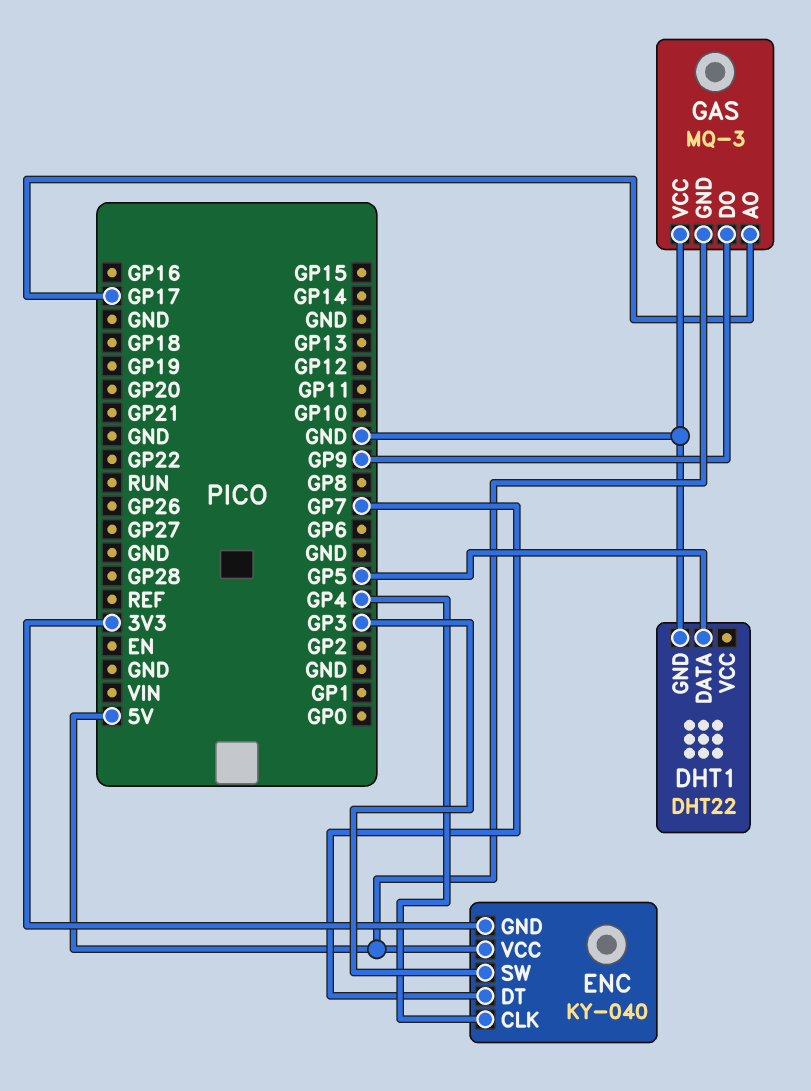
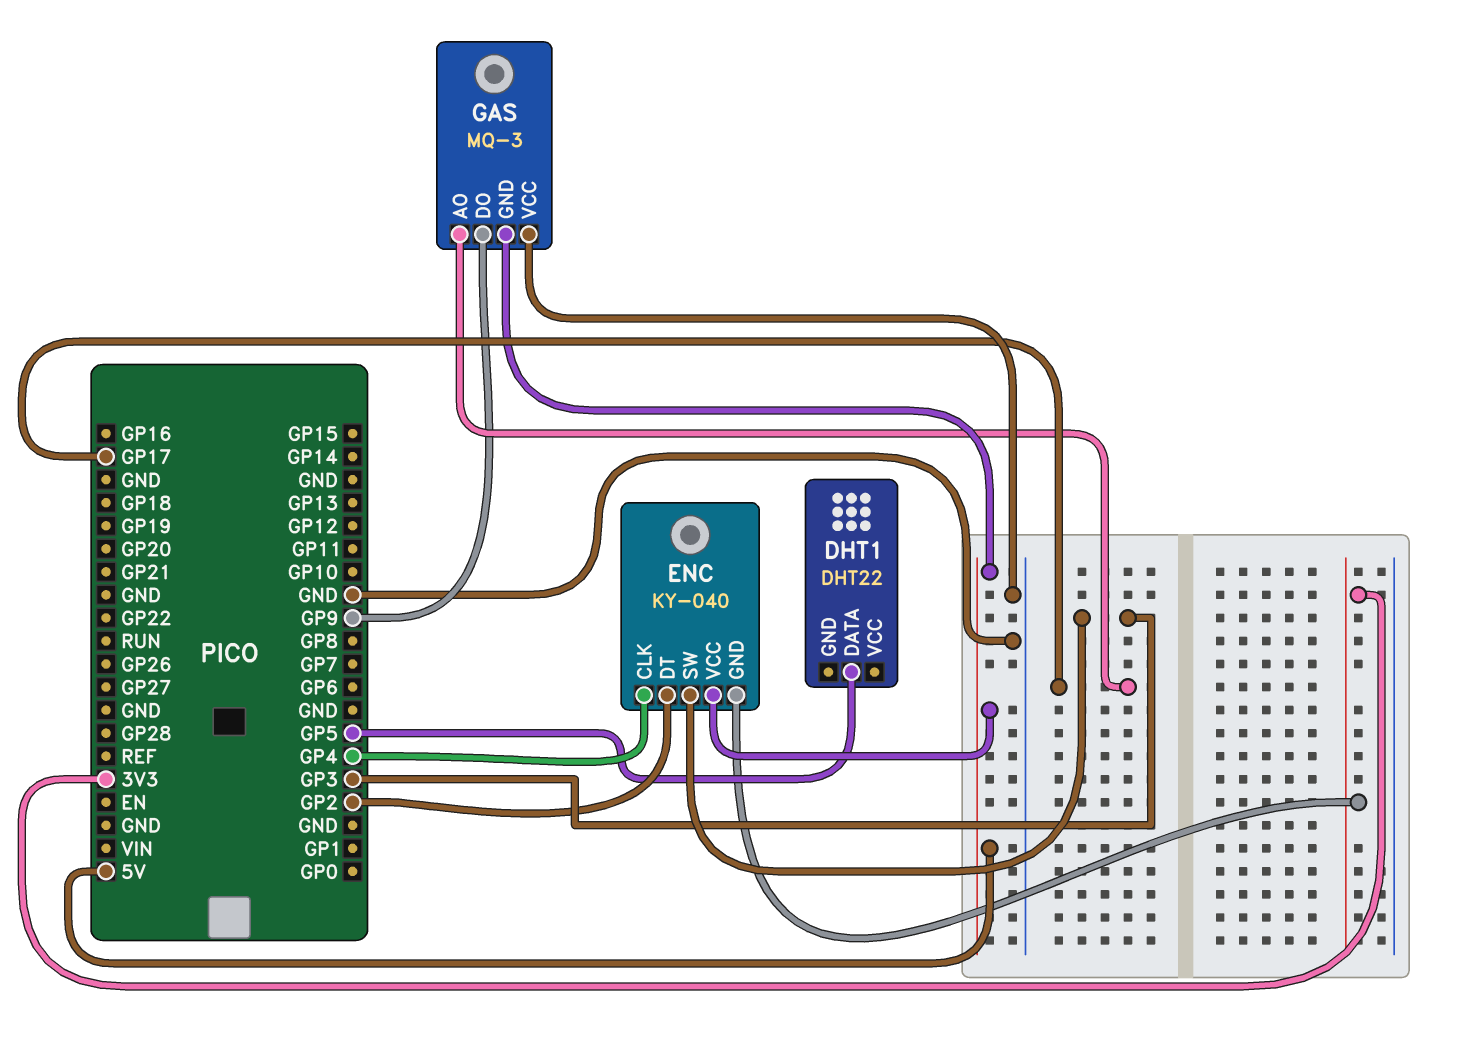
DHT1 pin GND: GND -> none
ENC pin DT: GP7 -> GP2

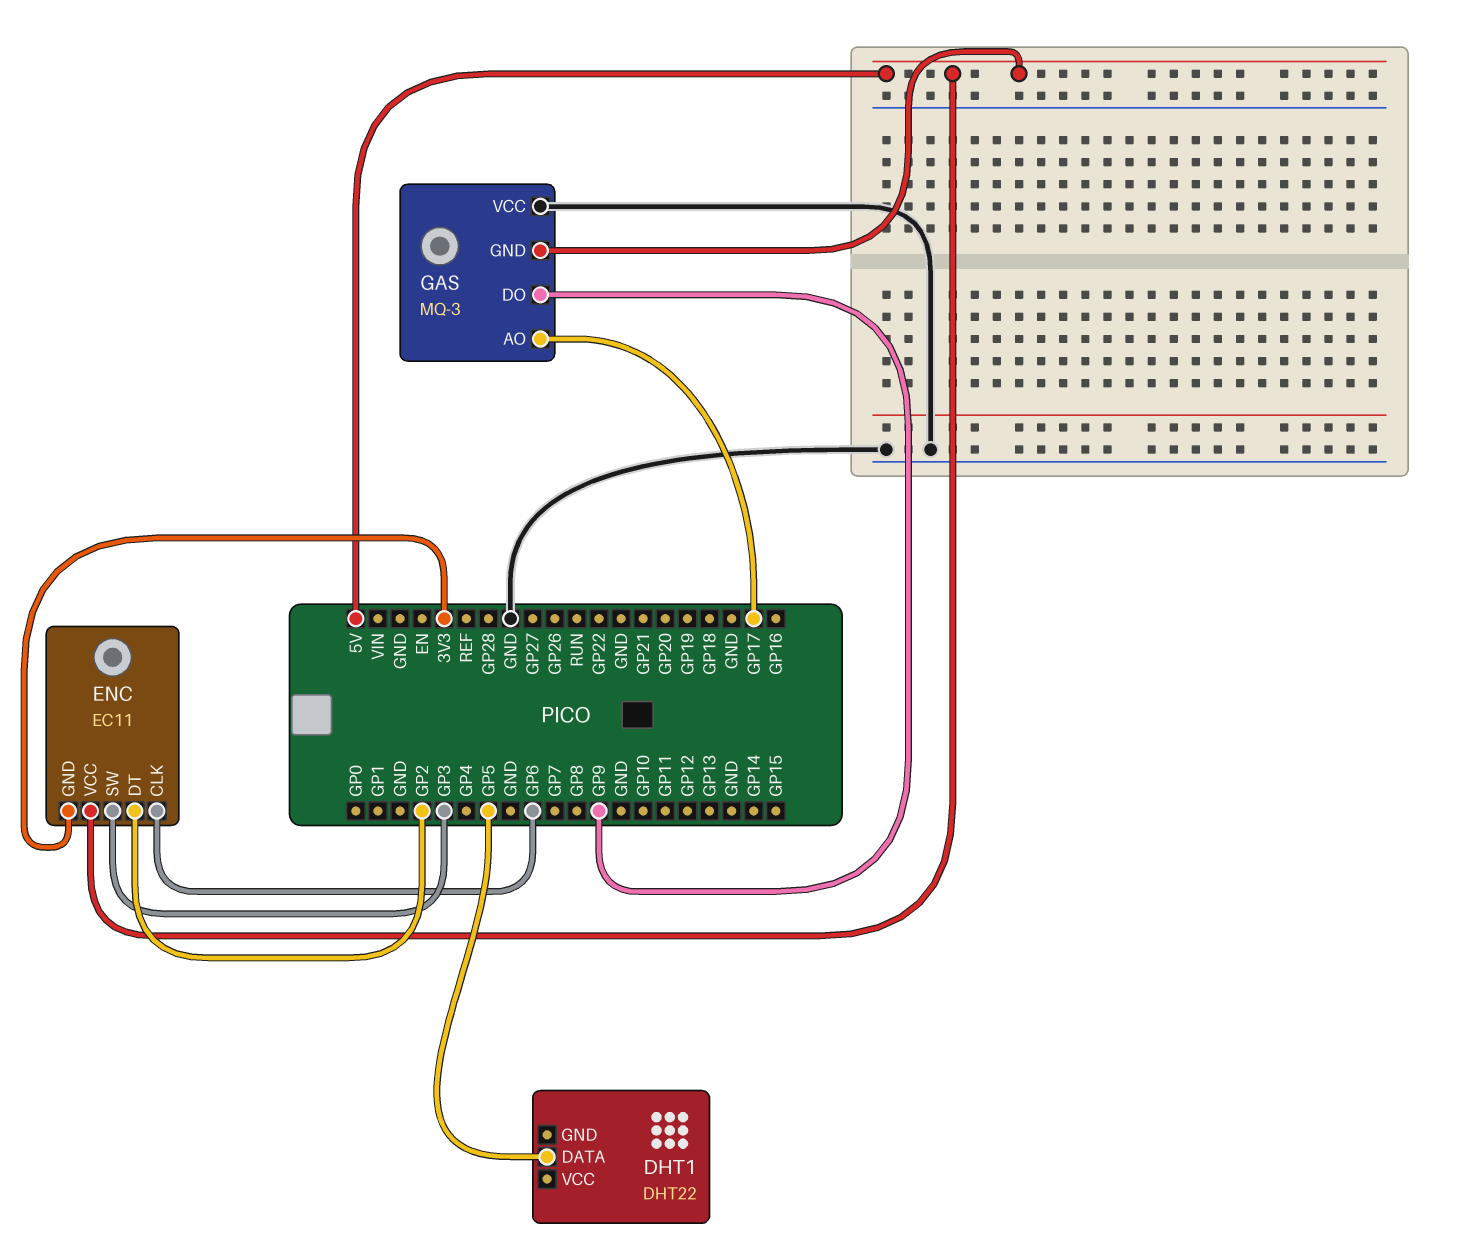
ENC: KY-040 -> EC11
ENC pin CLK: GP4 -> GP6

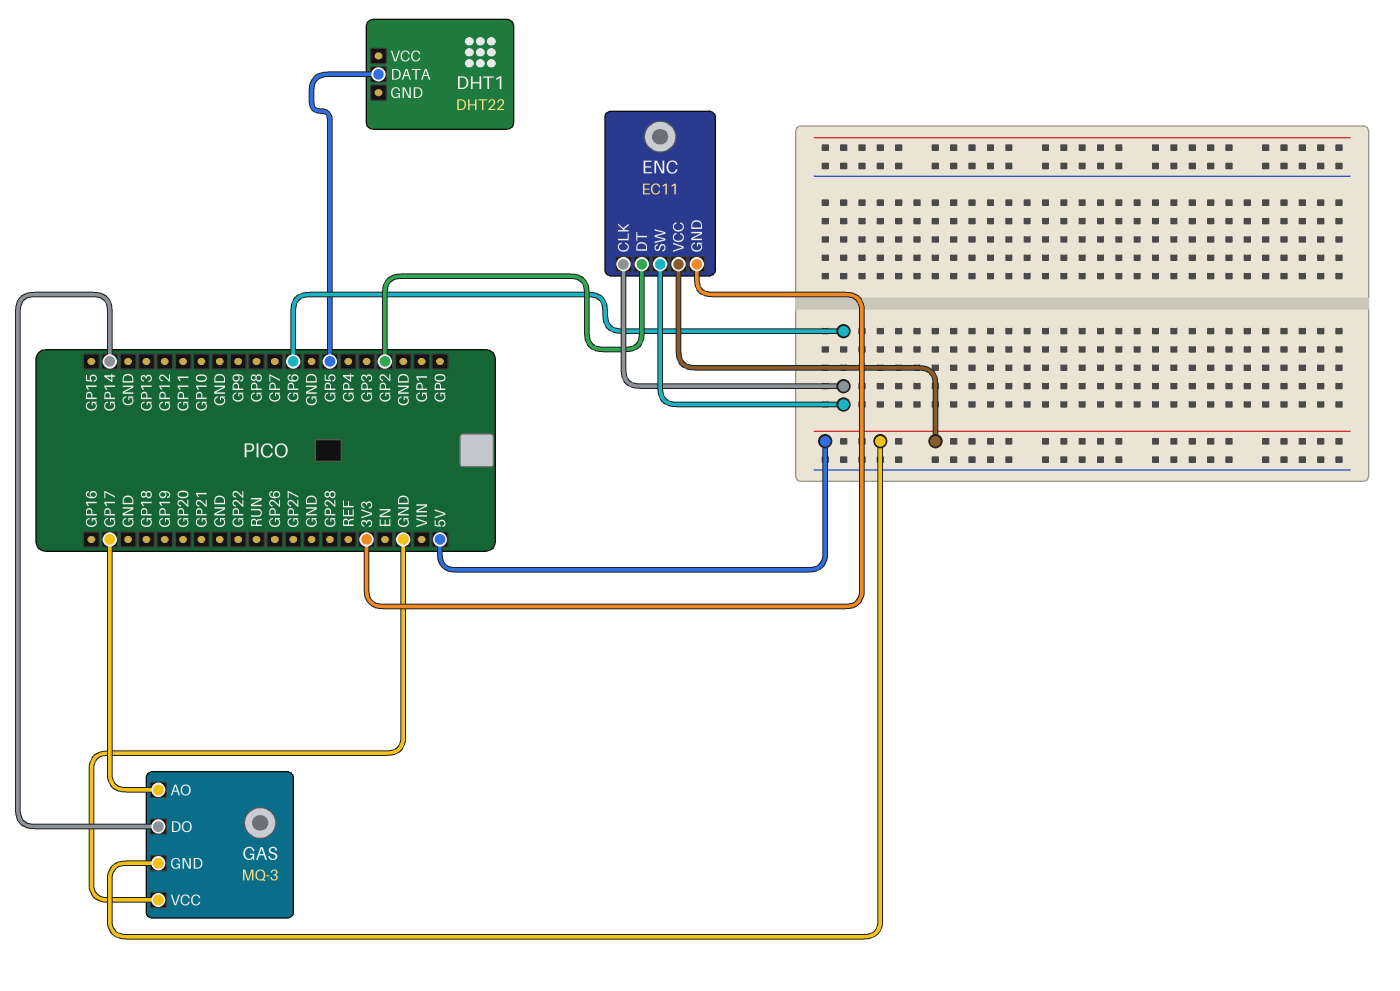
ENC pin SW: GP3 -> GP6
GAS pin DO: GP9 -> GP14

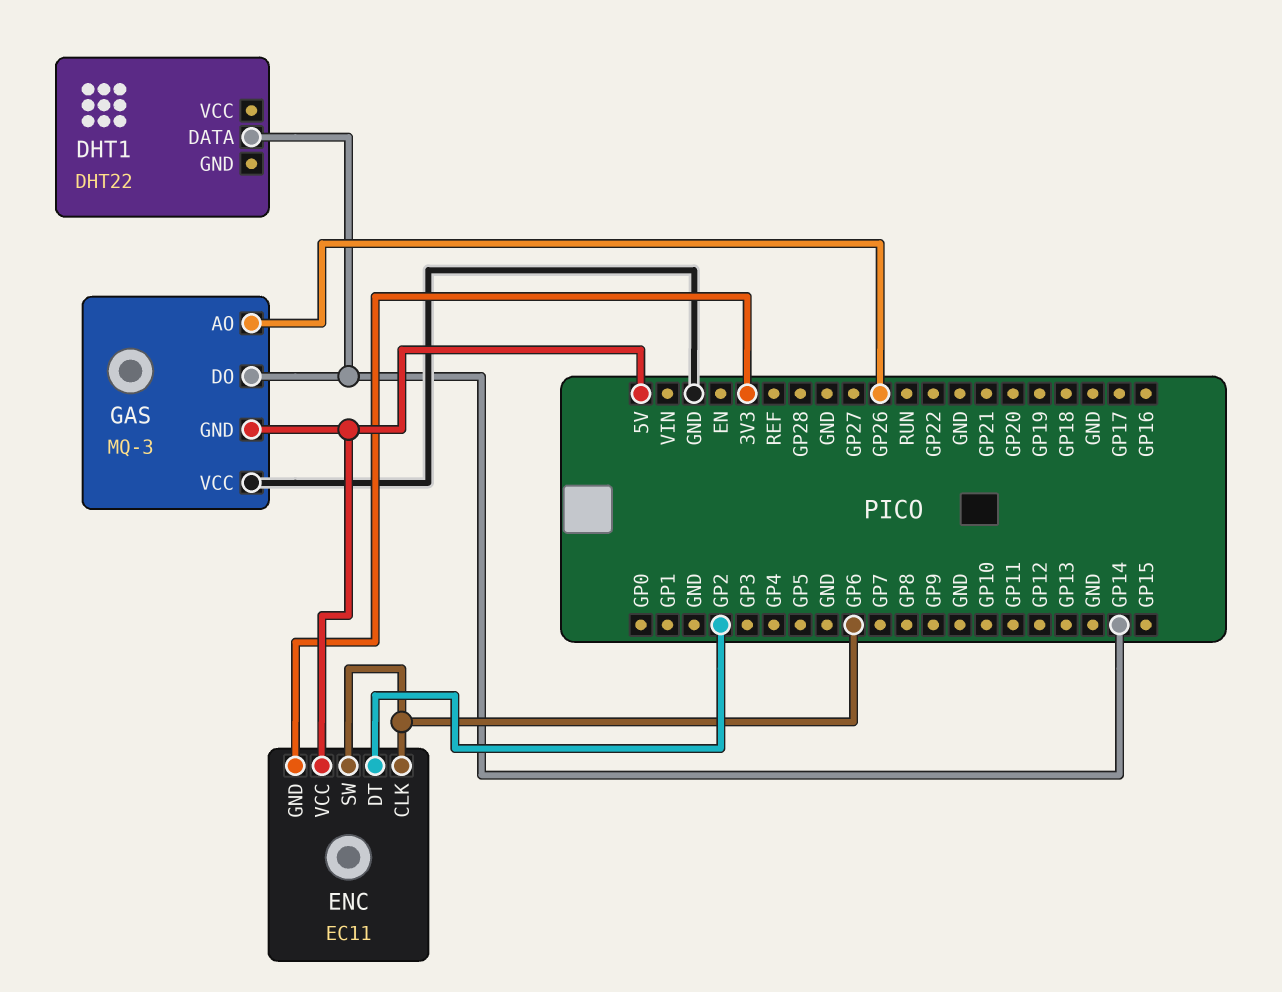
DHT1 pin DATA: GP5 -> GP14
GAS pin AO: GP17 -> GP26

